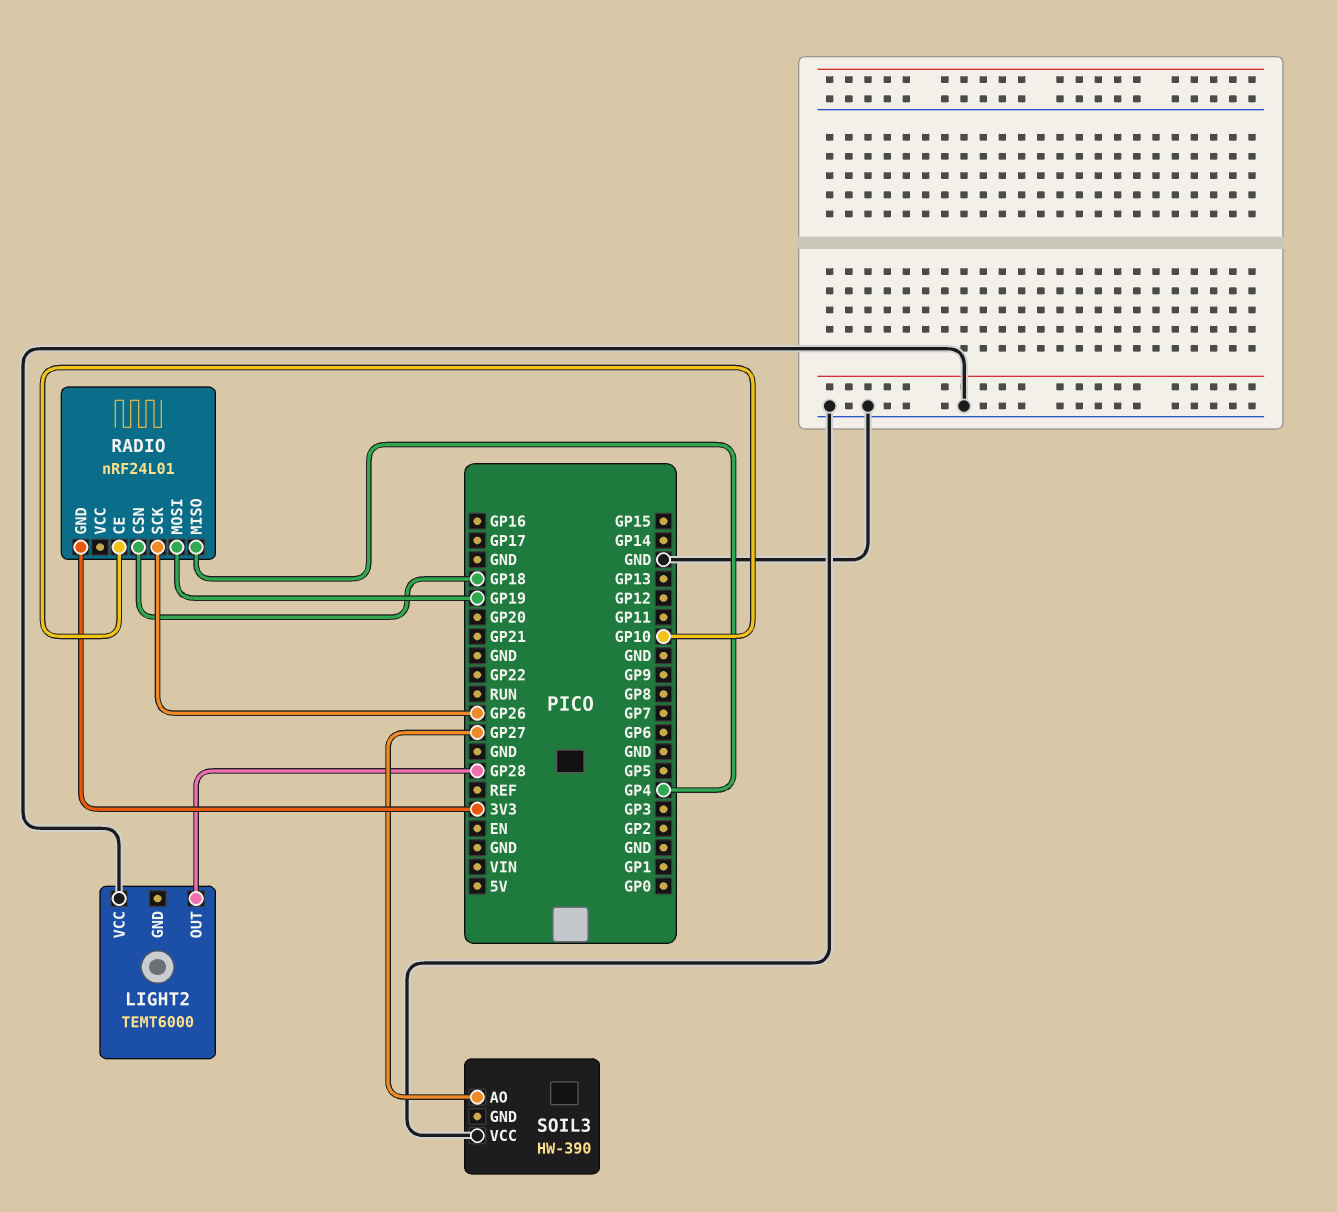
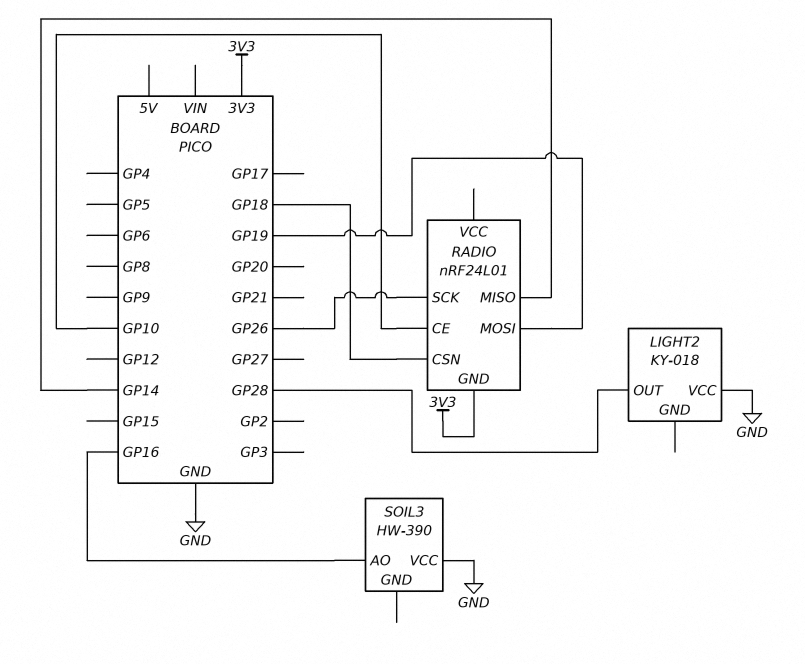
LIGHT2: TEMT6000 -> KY-018
RADIO pin MISO: GP4 -> GP14
SOIL3 pin AO: GP27 -> GP16

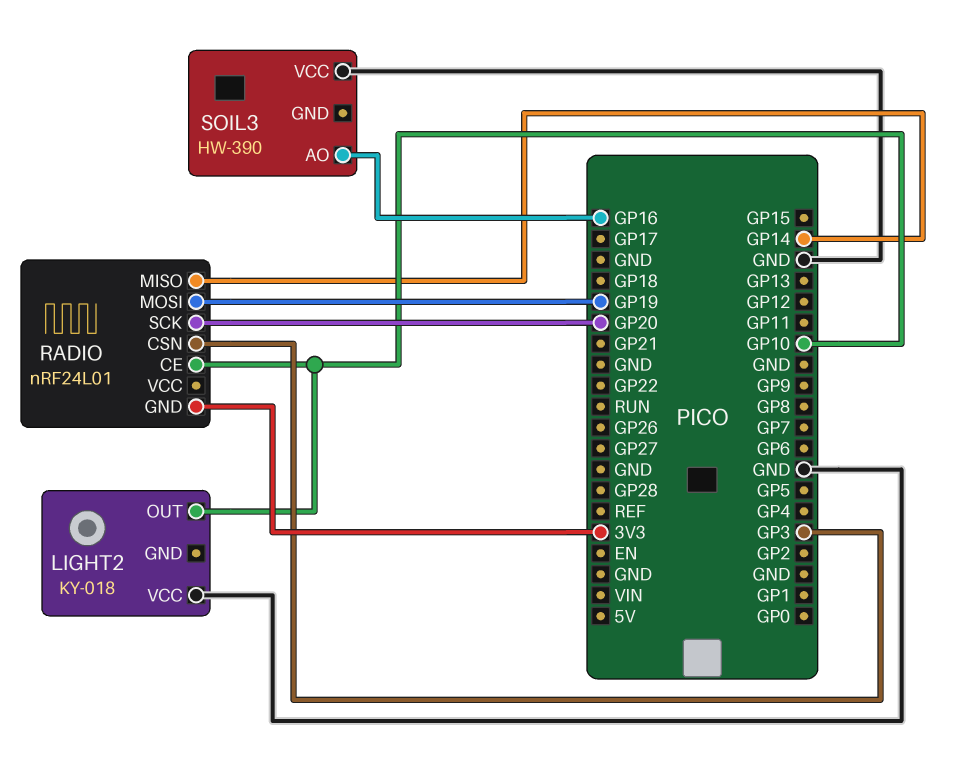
LIGHT2 pin OUT: GP28 -> GP10
RADIO pin CSN: GP18 -> GP3
RADIO pin SCK: GP26 -> GP20

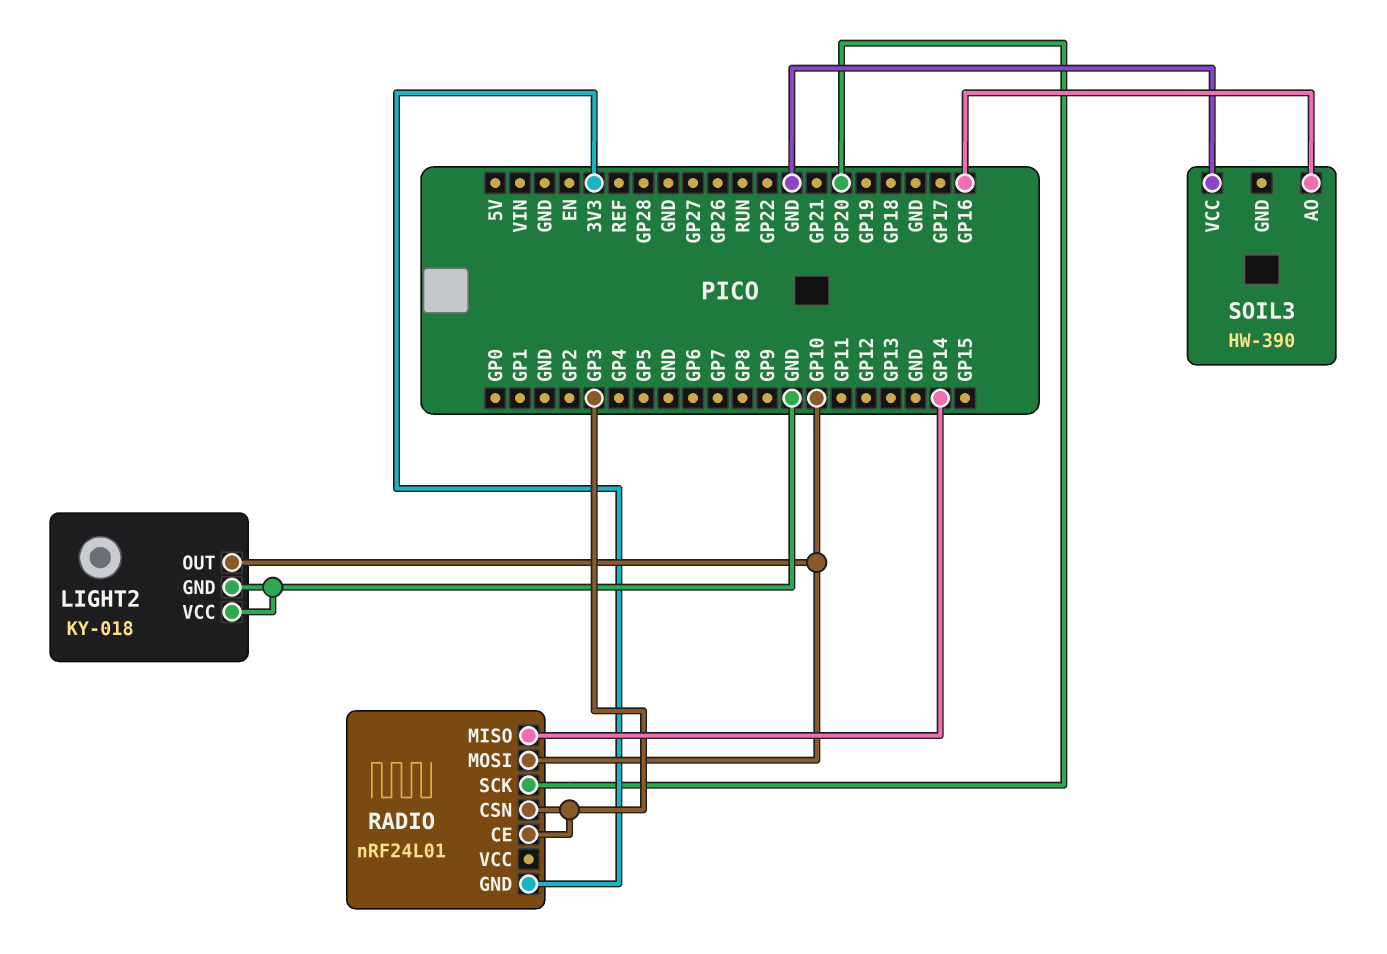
LIGHT2 pin GND: none -> GND
RADIO pin CE: GP10 -> GP3
RADIO pin MOSI: GP19 -> GP10

